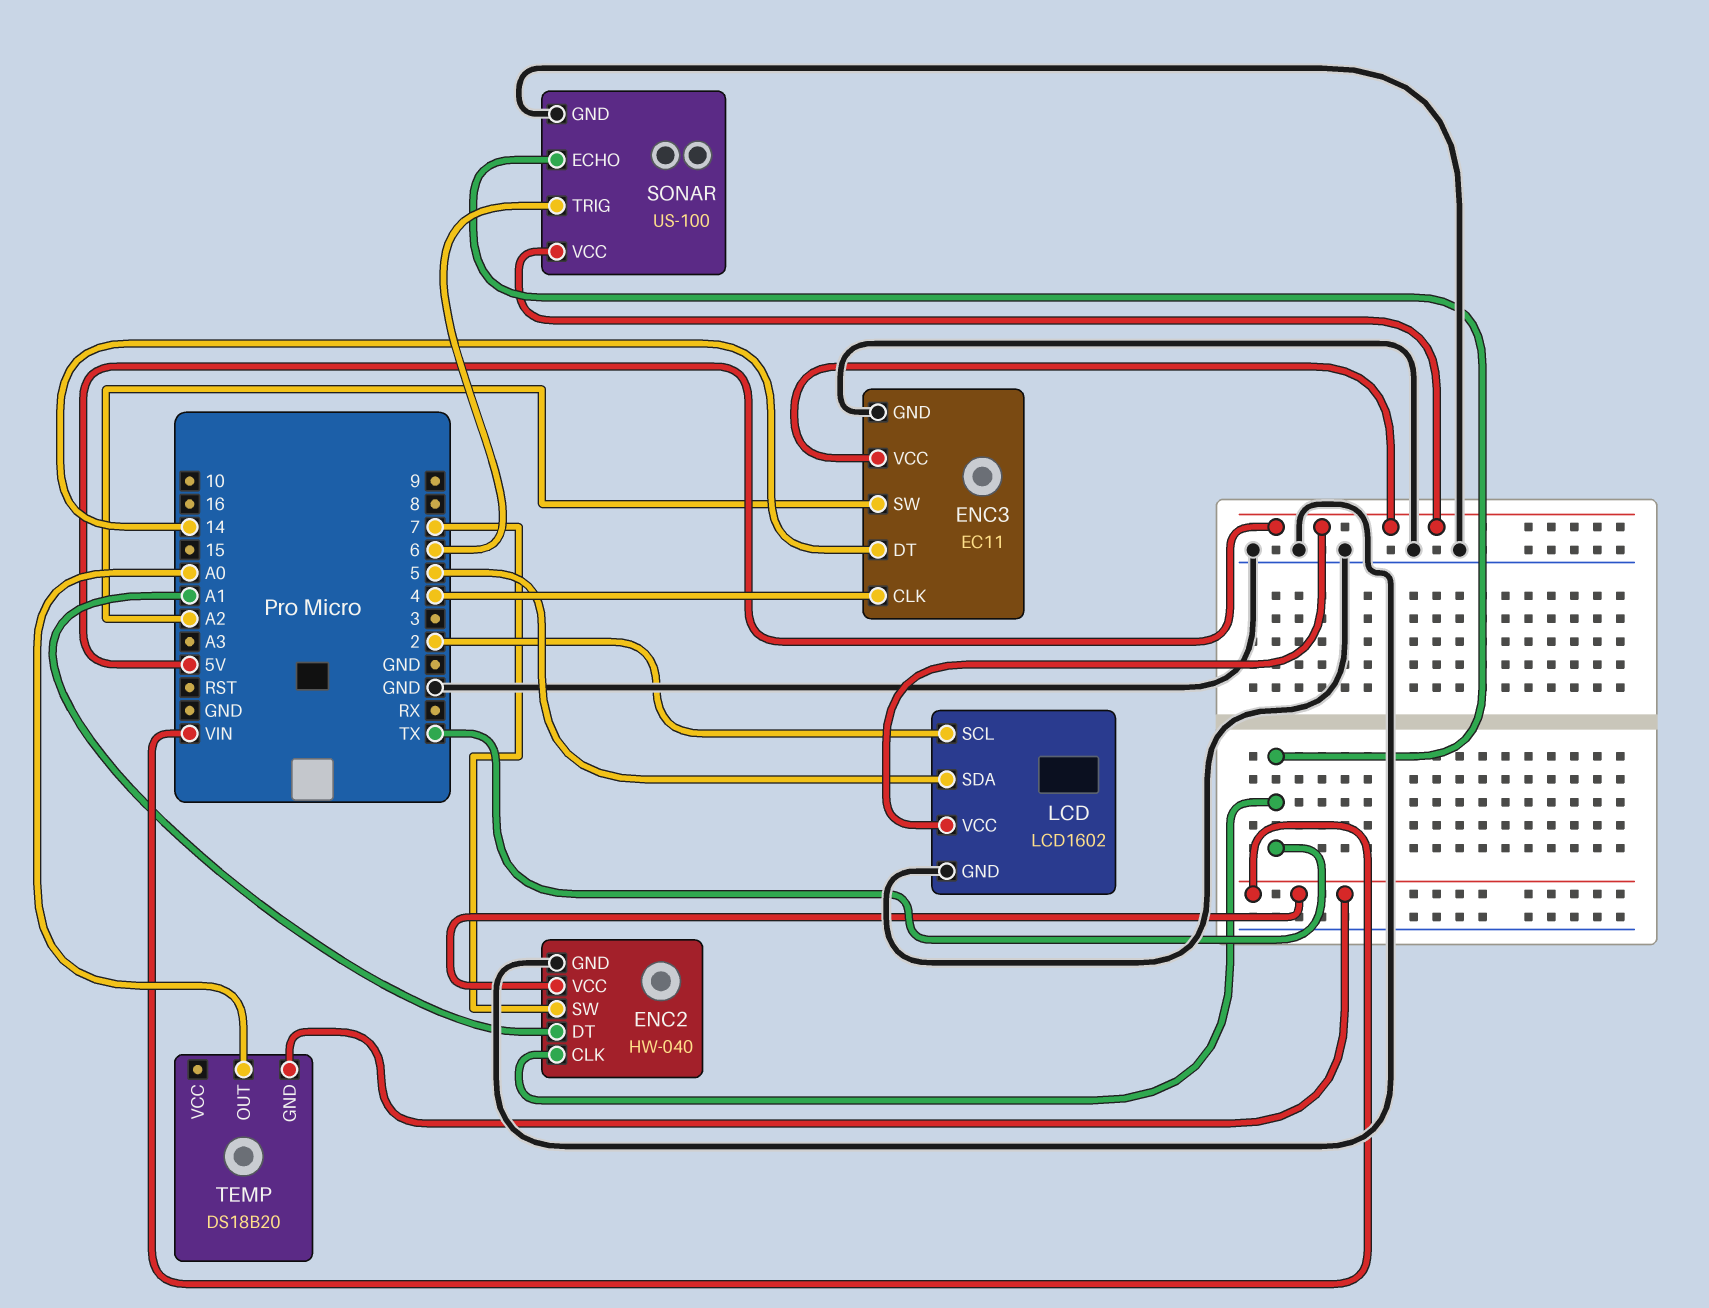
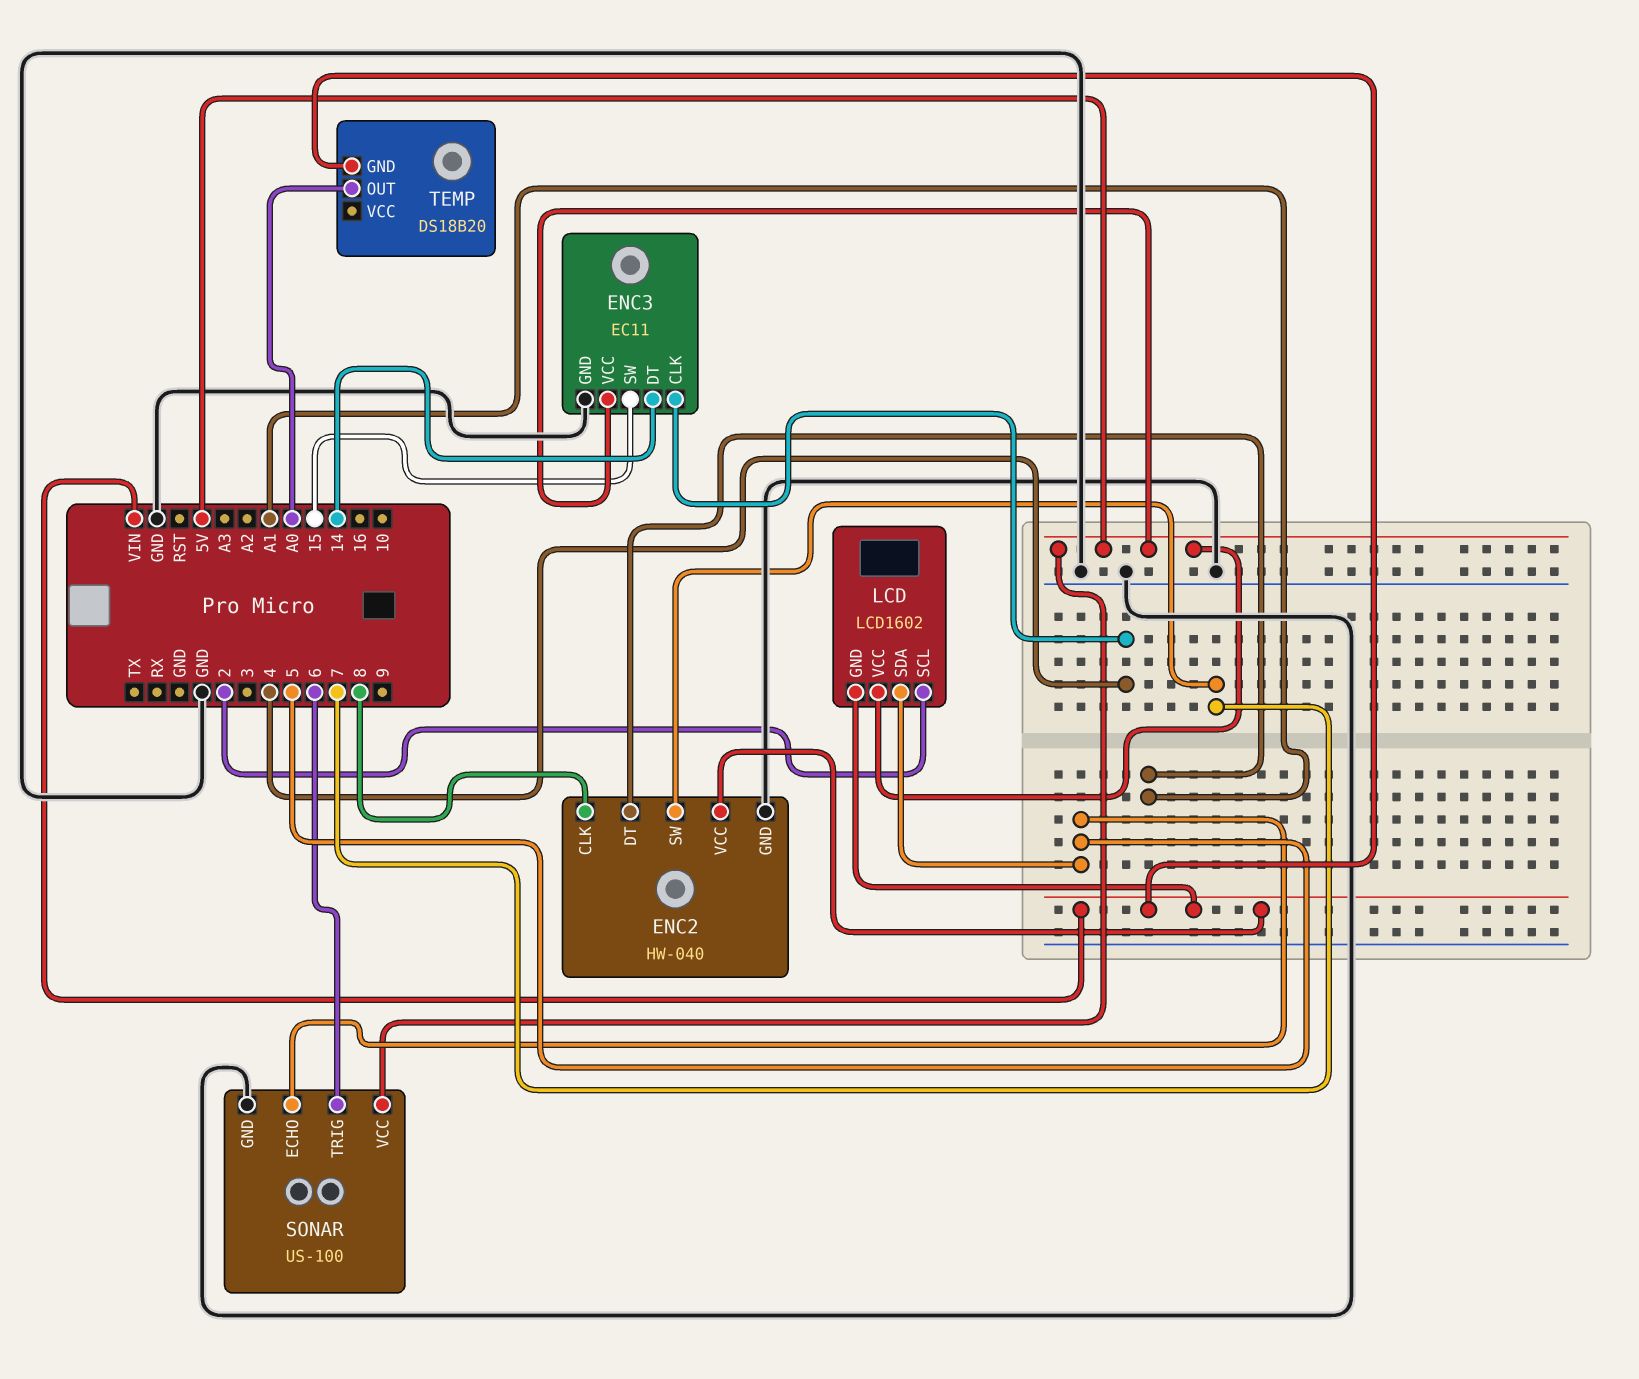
ENC2 pin CLK: TX -> 8
ENC3 pin SW: A2 -> 15
LCD pin GND: GND -> VIN
SONAR pin ECHO: TX -> 5

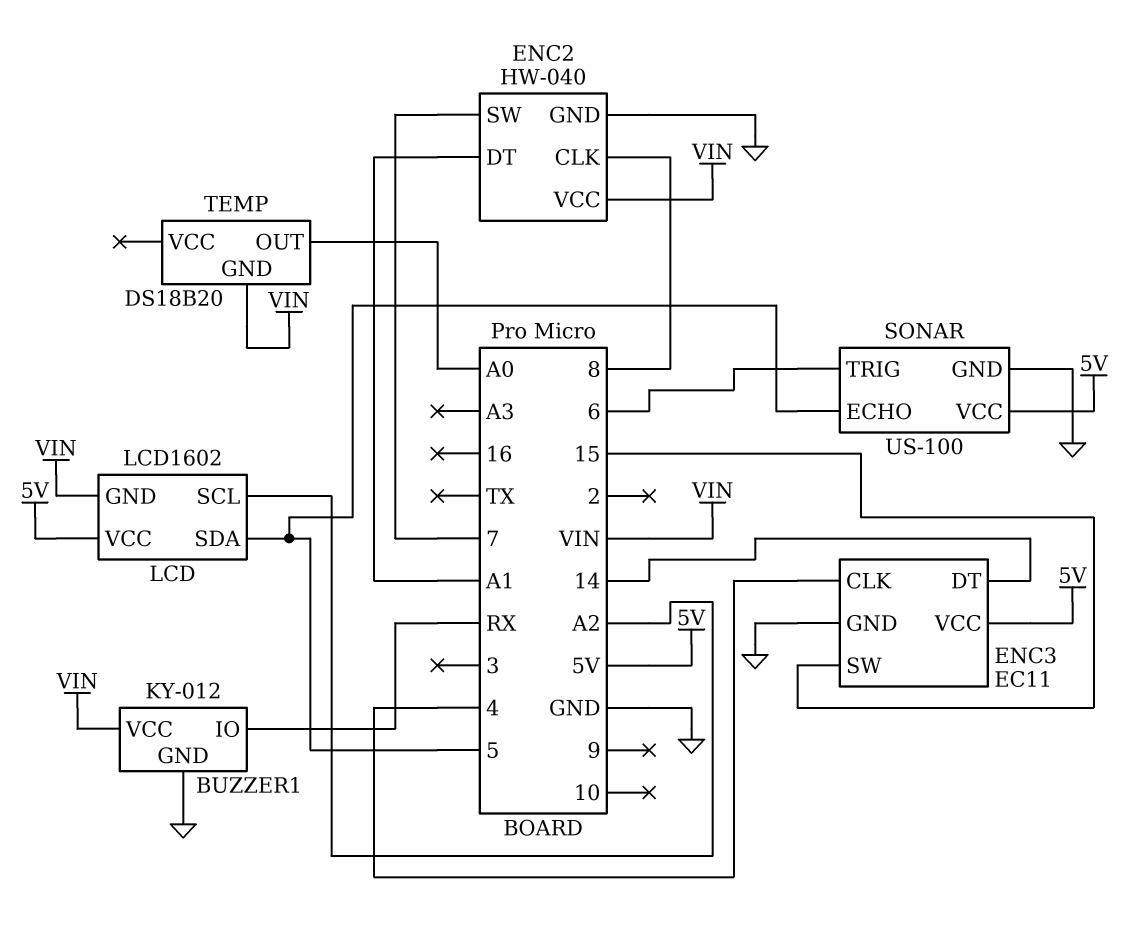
BUZZER1: none -> KY-012
BUZZER1 pin GND: none -> GND
BUZZER1 pin IO: none -> RX
BUZZER1 pin VCC: none -> VIN
LCD pin SCL: 2 -> A2

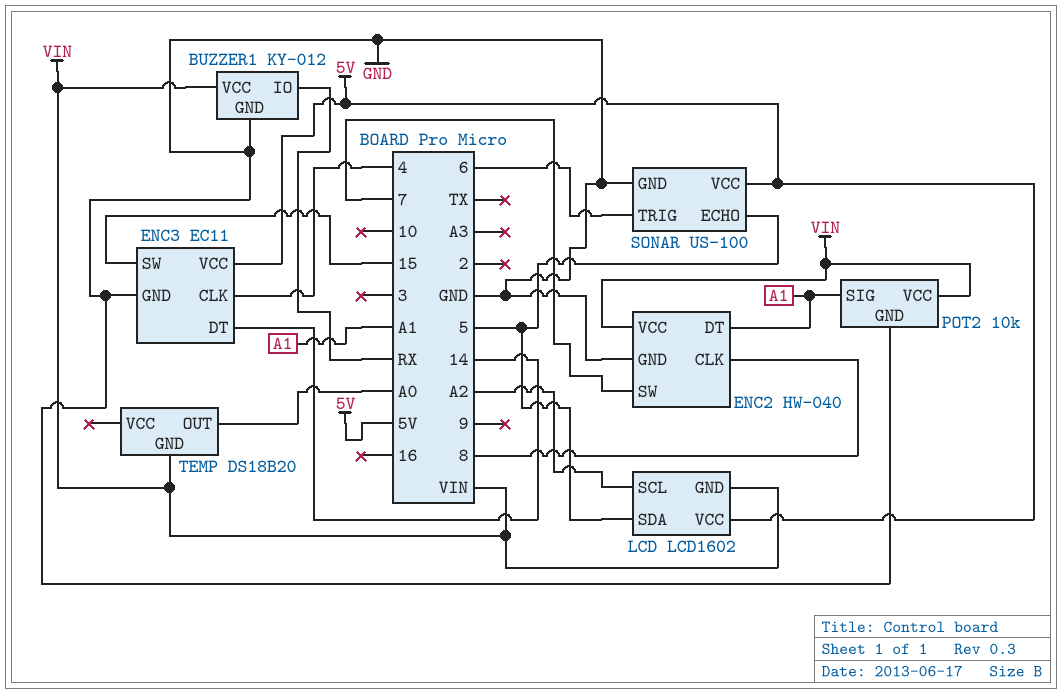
POT2: none -> 10k
POT2 pin GND: none -> GND
POT2 pin SIG: none -> A1
POT2 pin VCC: none -> VIN

